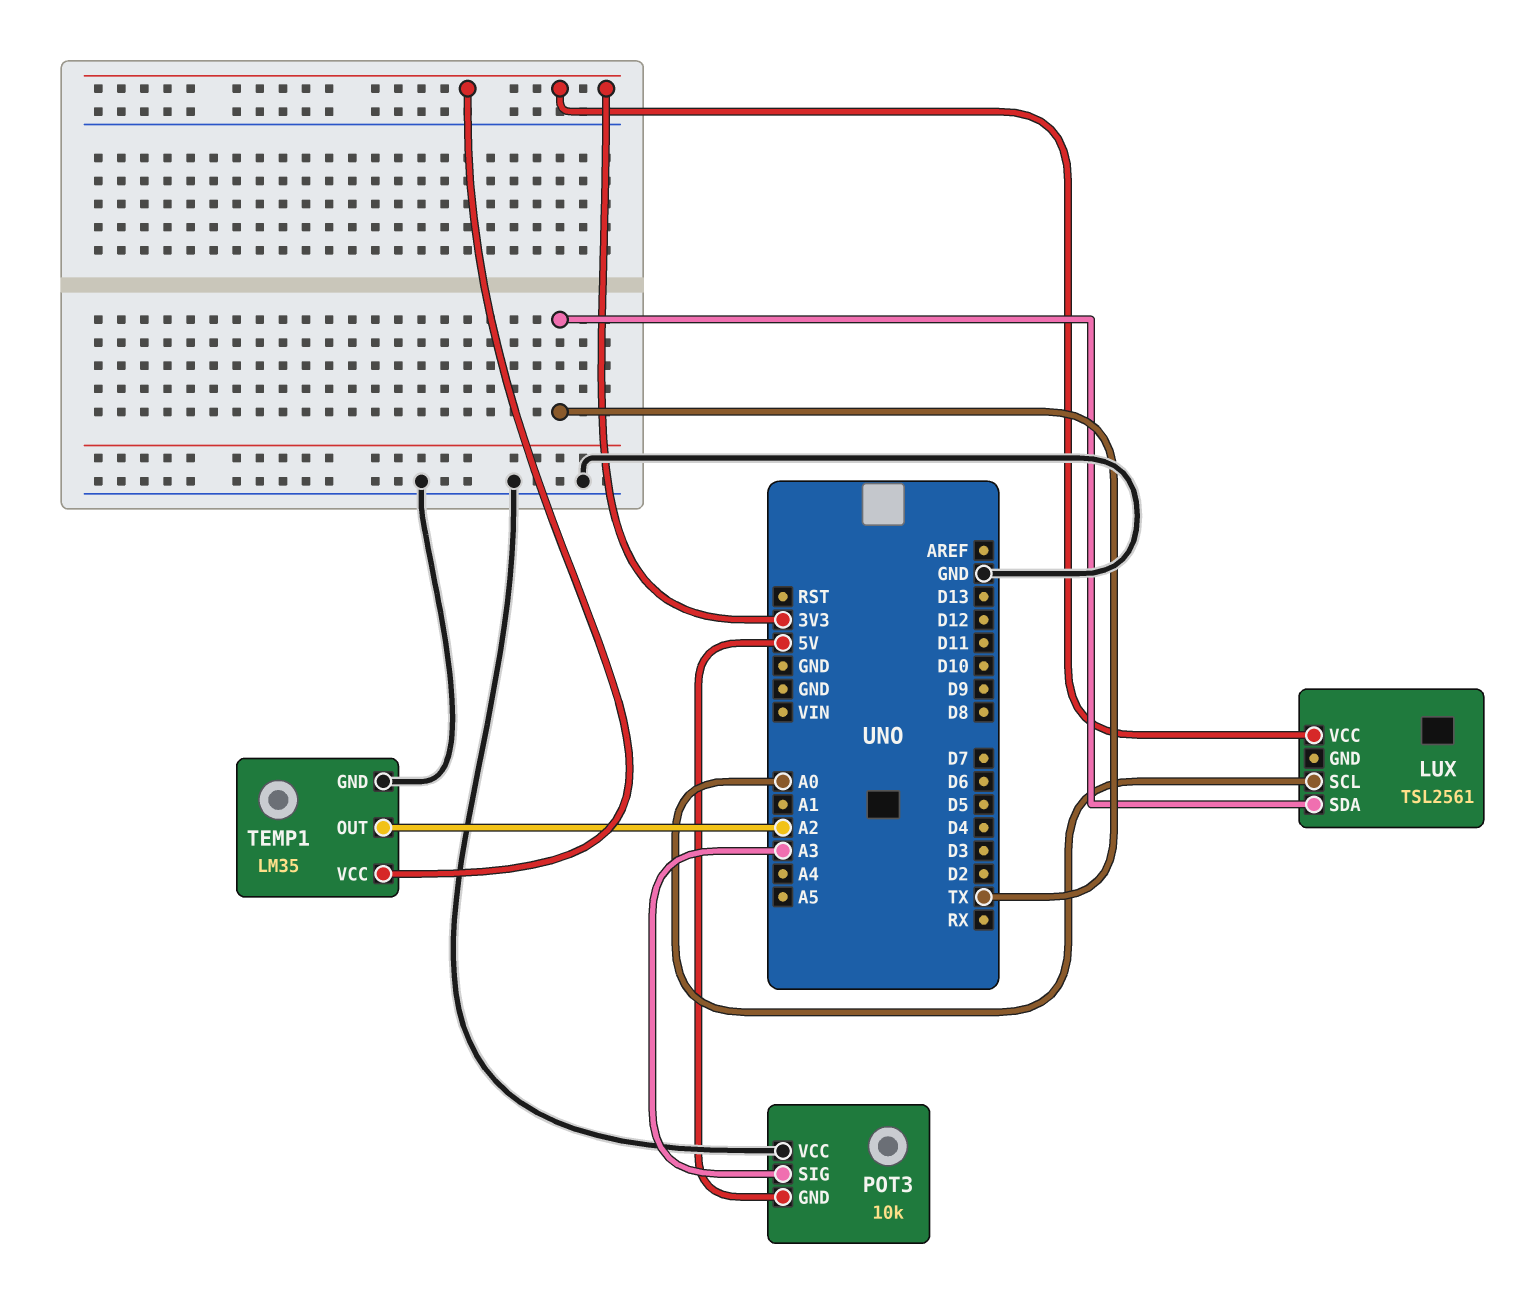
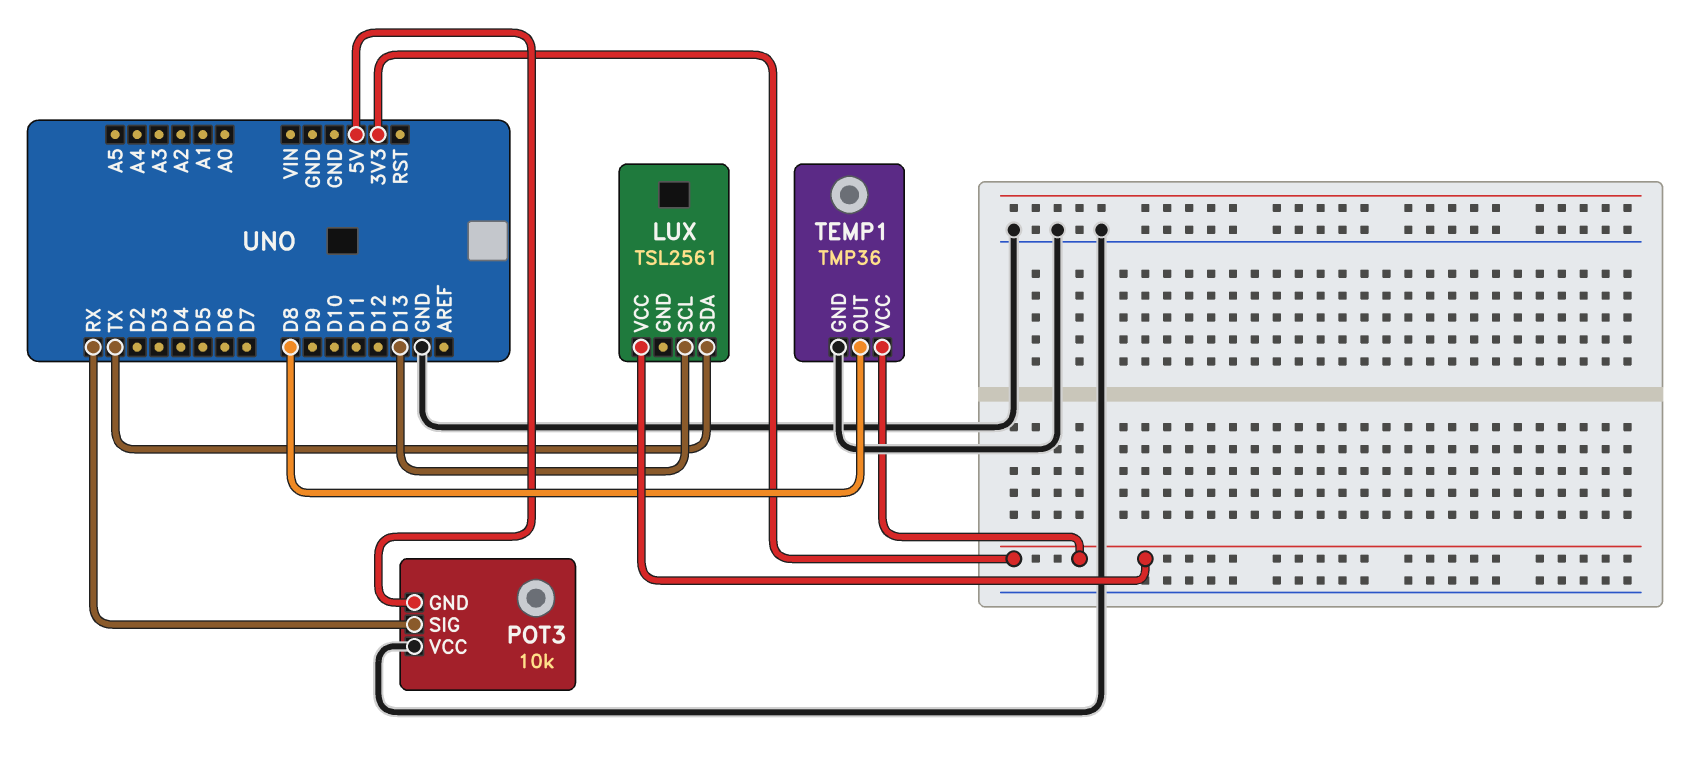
LUX pin SCL: A0 -> D13
POT3 pin SIG: A3 -> RX
TEMP1: LM35 -> TMP36
TEMP1 pin OUT: A2 -> D8

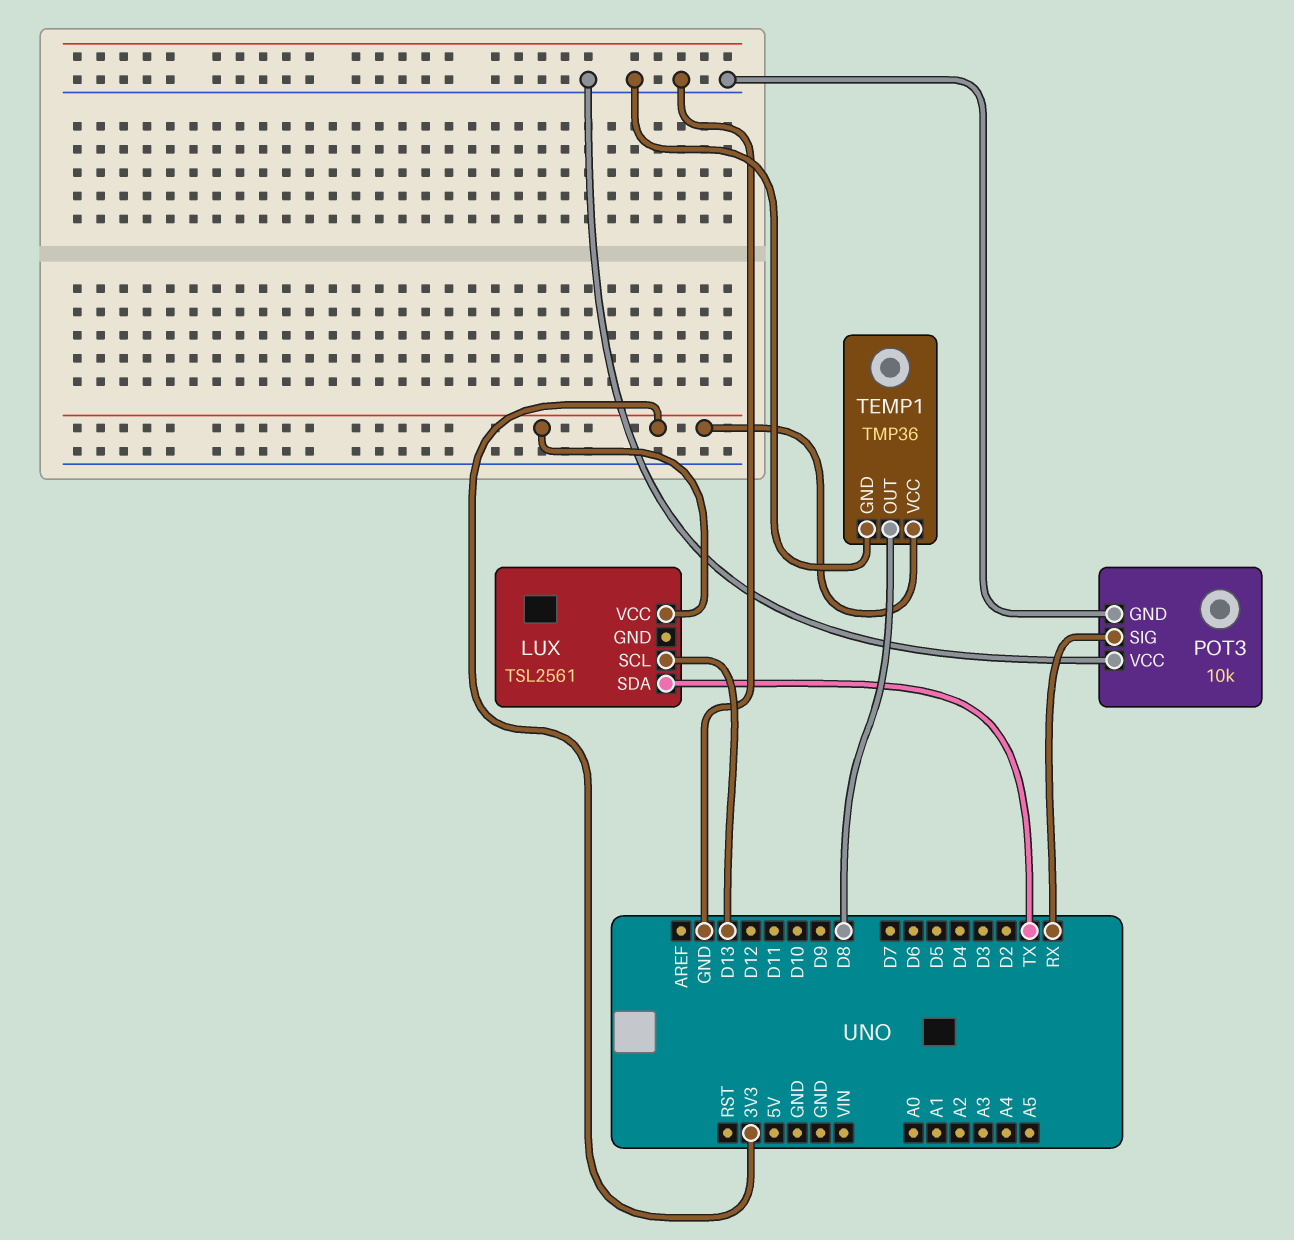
POT3 pin GND: 5V -> GND

